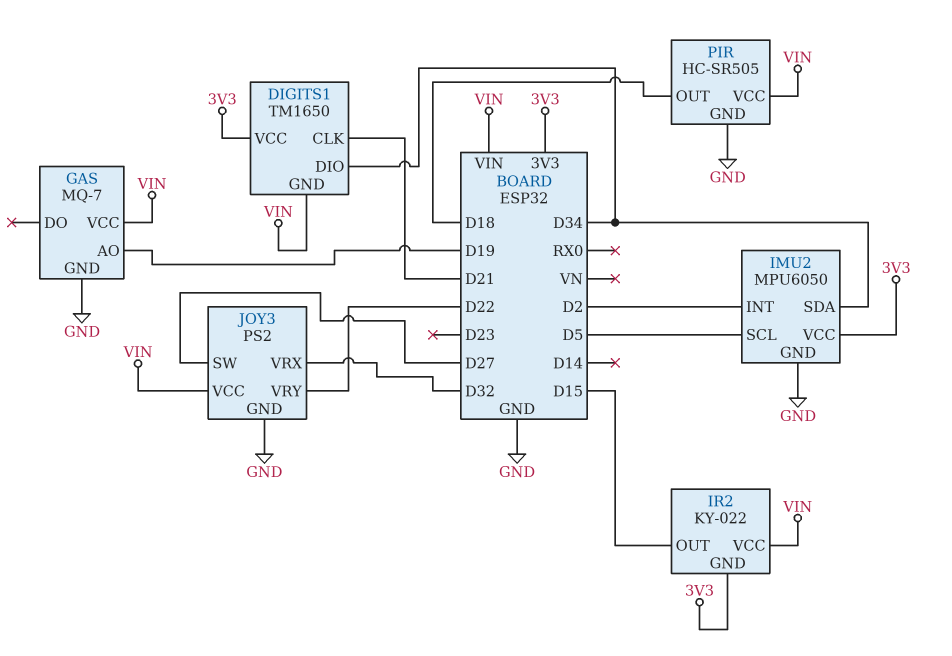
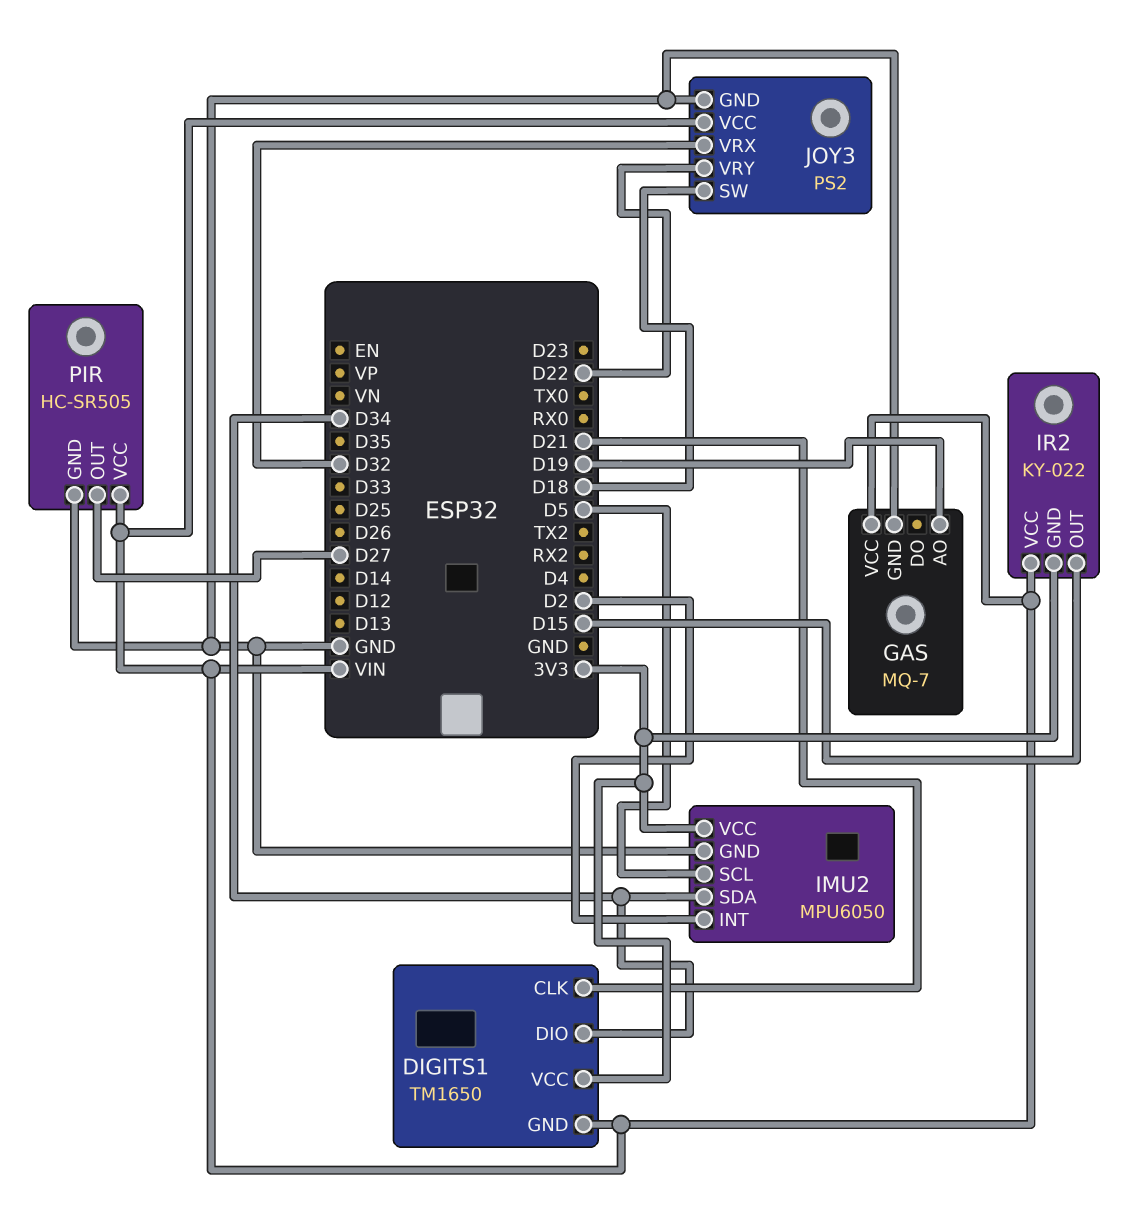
JOY3 pin SW: D27 -> D18
PIR pin OUT: D18 -> D27

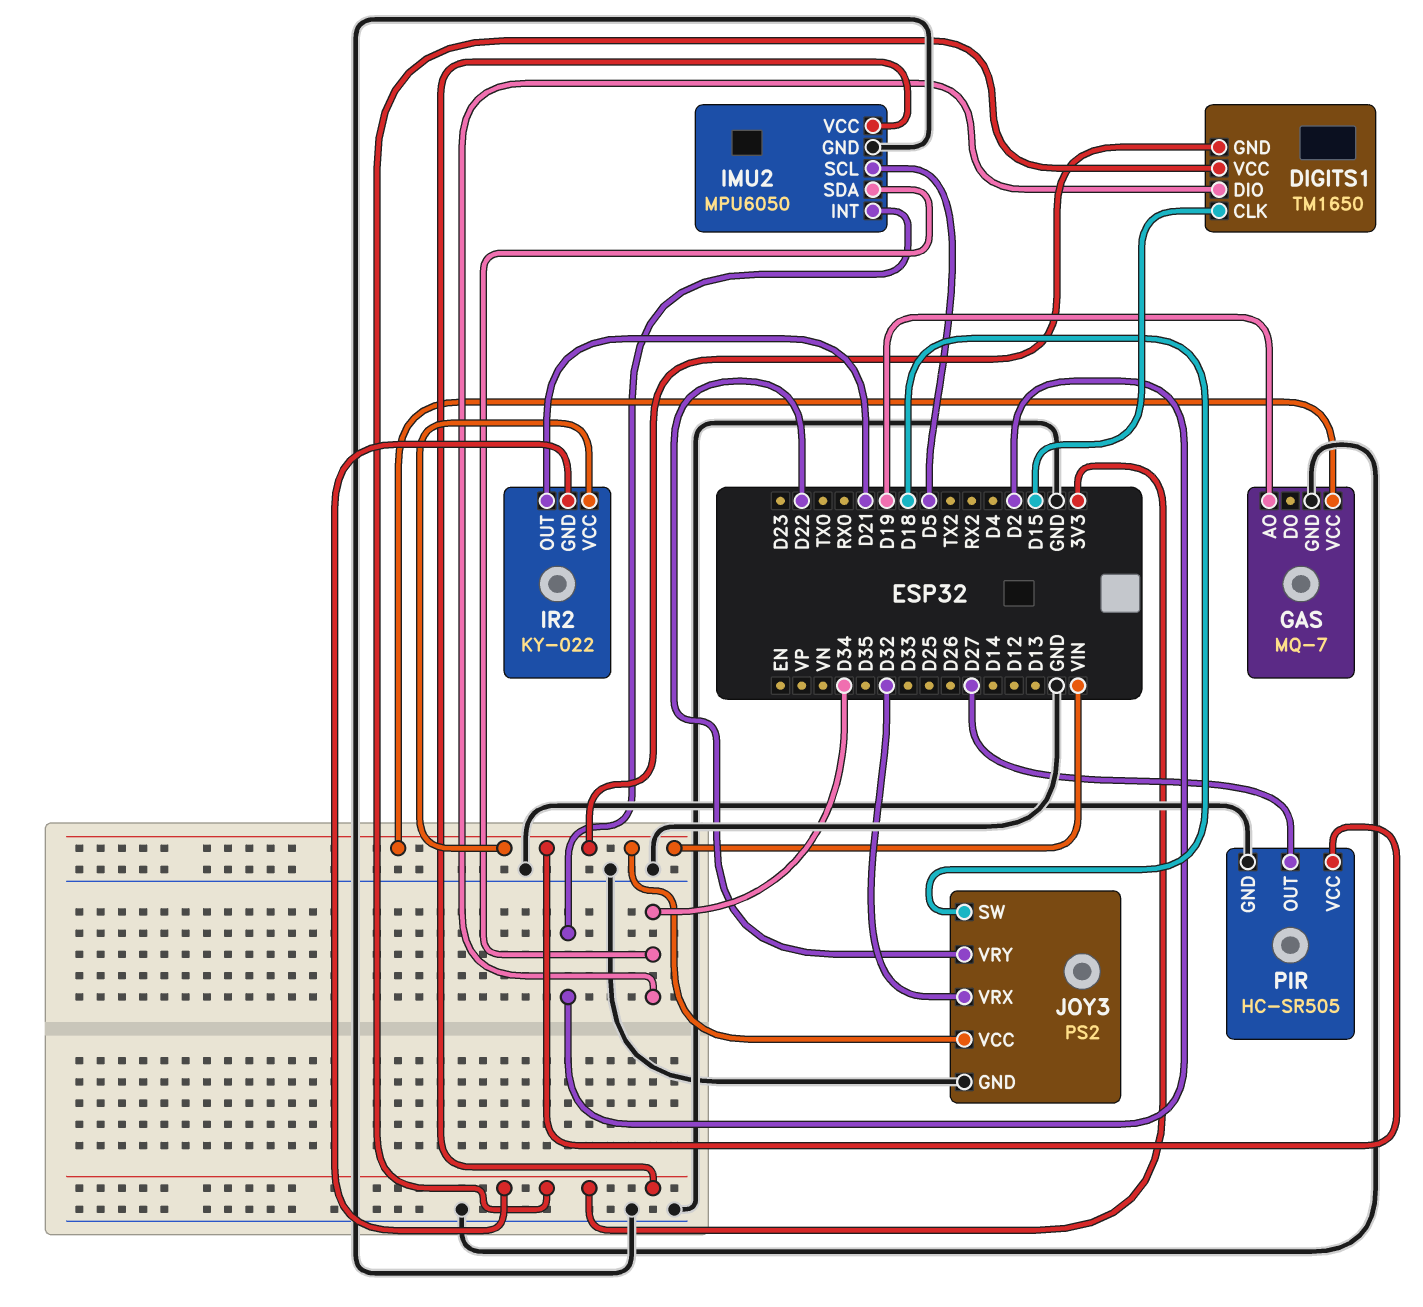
DIGITS1 pin CLK: D21 -> D15
IR2 pin OUT: D15 -> D21

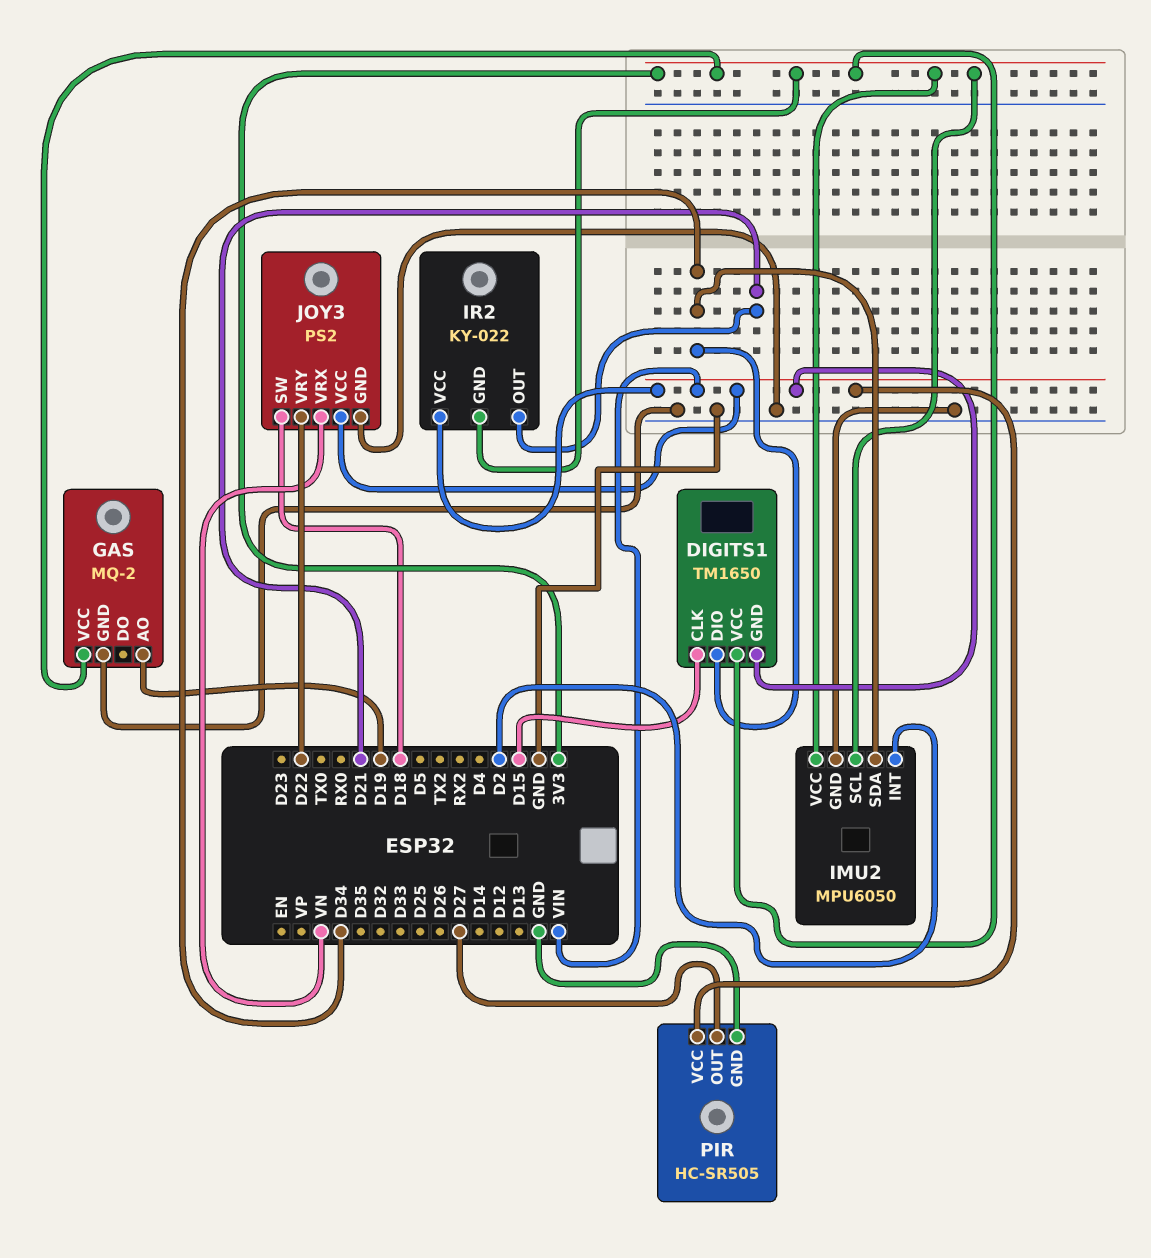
GAS: MQ-7 -> MQ-2
GAS pin VCC: VIN -> 3V3
IMU2 pin SCL: D5 -> 3V3
JOY3 pin VRX: D32 -> VN

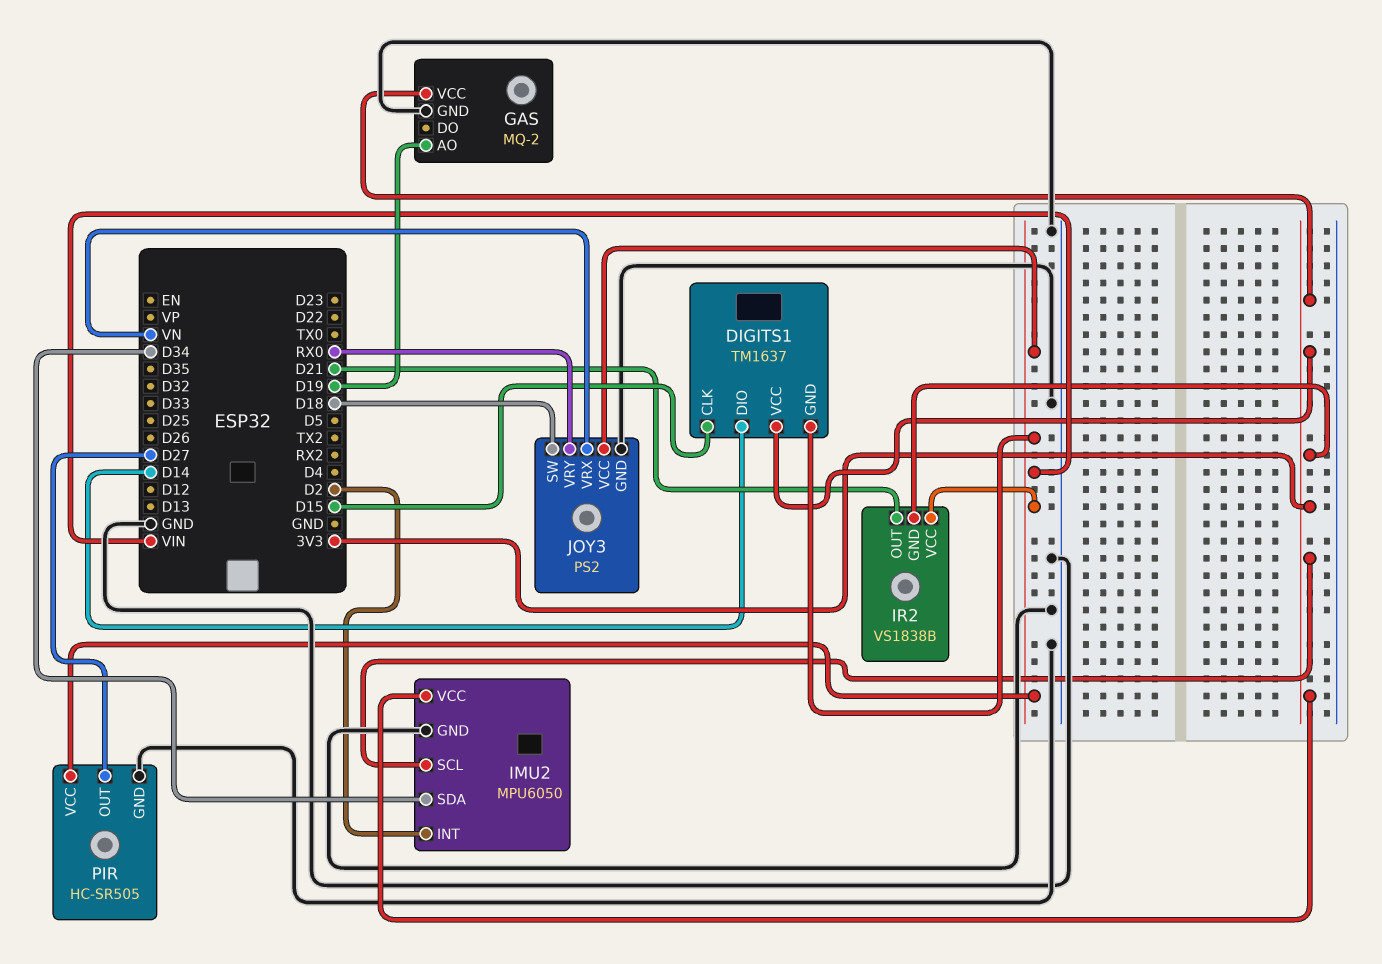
DIGITS1: TM1650 -> TM1637
DIGITS1 pin DIO: D34 -> D14
IR2: KY-022 -> VS1838B
JOY3 pin VRY: D22 -> RX0

